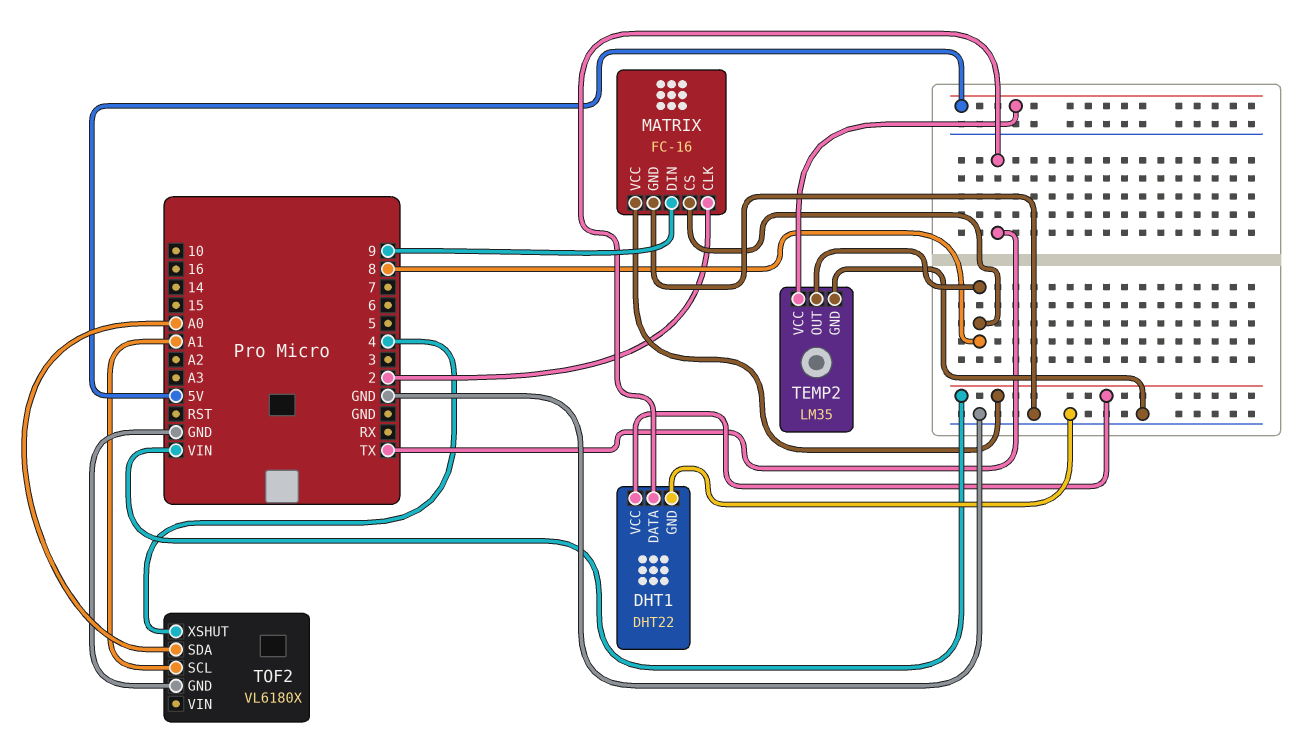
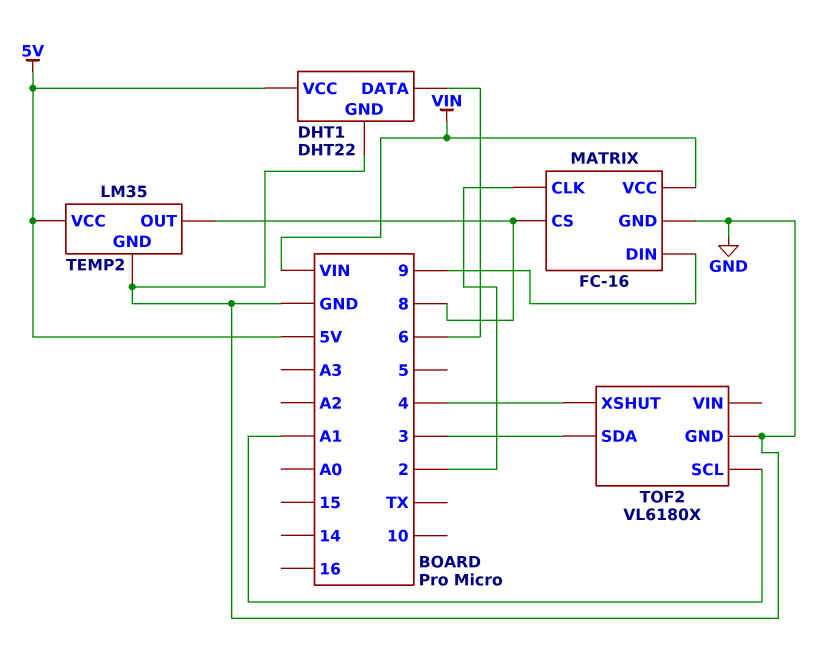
DHT1 pin DATA: TX -> 6
DHT1 pin VCC: VIN -> 5V
TOF2 pin SDA: A0 -> 3

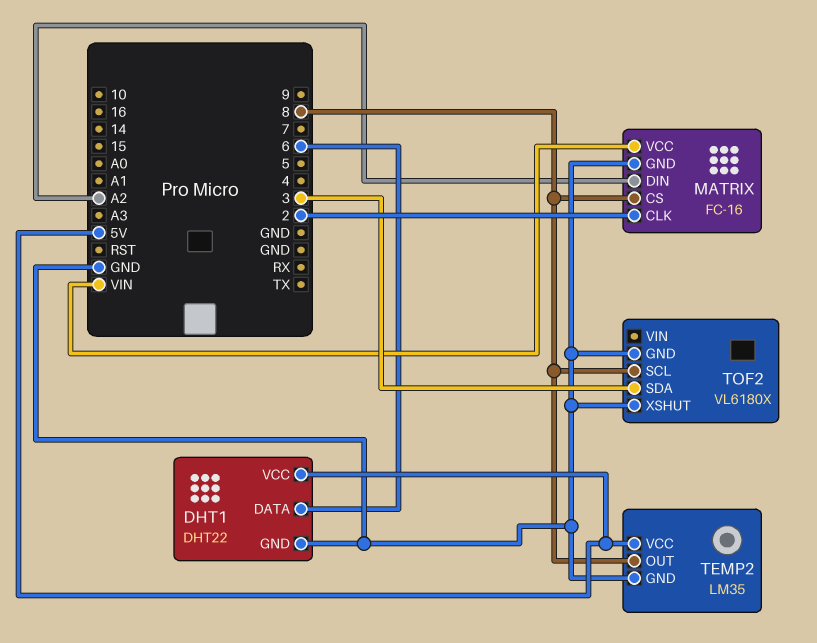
MATRIX pin DIN: 9 -> A2
TOF2 pin SCL: A1 -> 8
TOF2 pin XSHUT: 4 -> GND

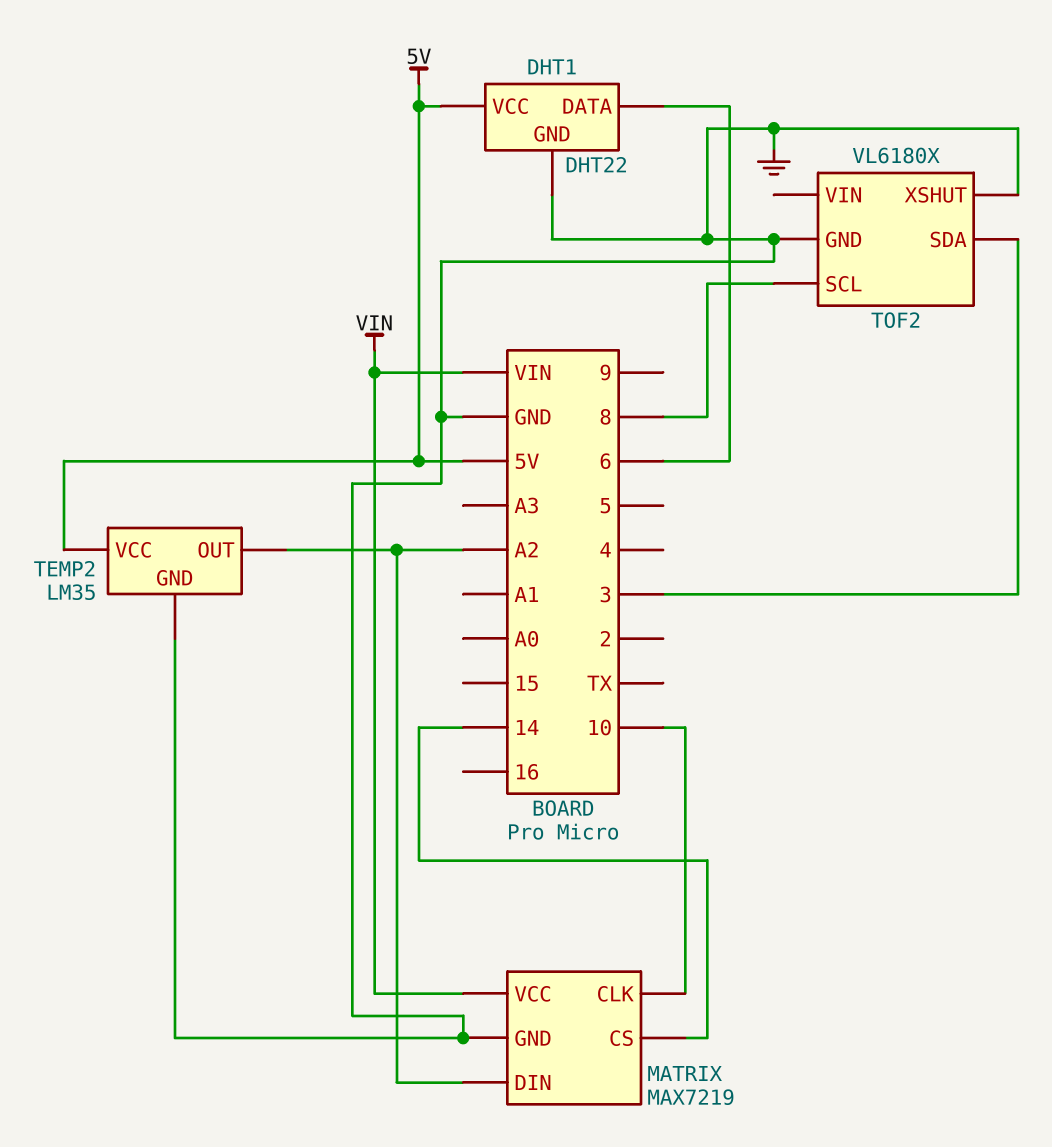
MATRIX: FC-16 -> MAX7219
MATRIX pin CLK: 2 -> 10
MATRIX pin CS: 8 -> 14
TEMP2 pin OUT: 8 -> A2

